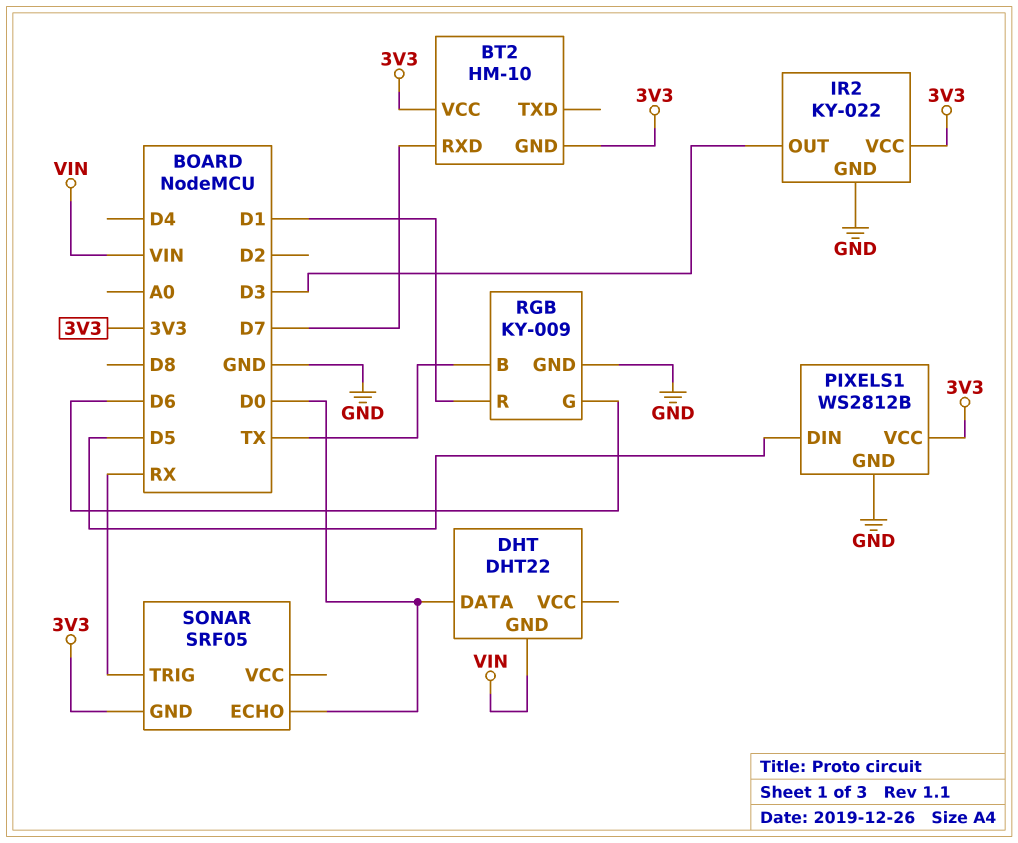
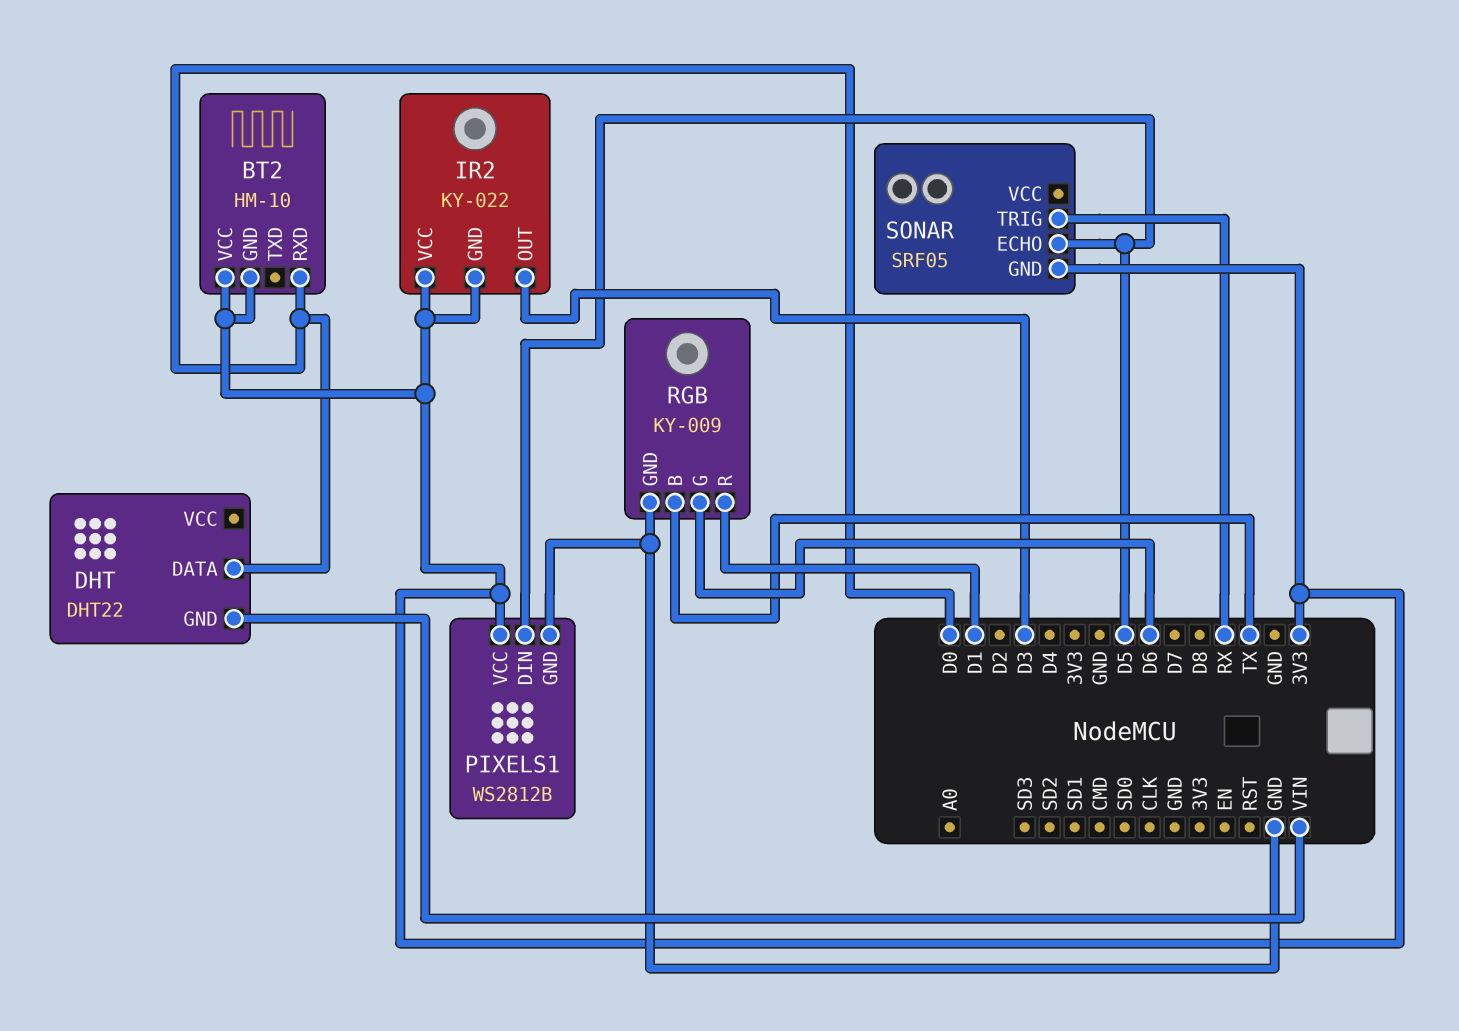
BT2 pin RXD: D7 -> D0
IR2 pin GND: GND -> 3V3
SONAR pin ECHO: D0 -> D5

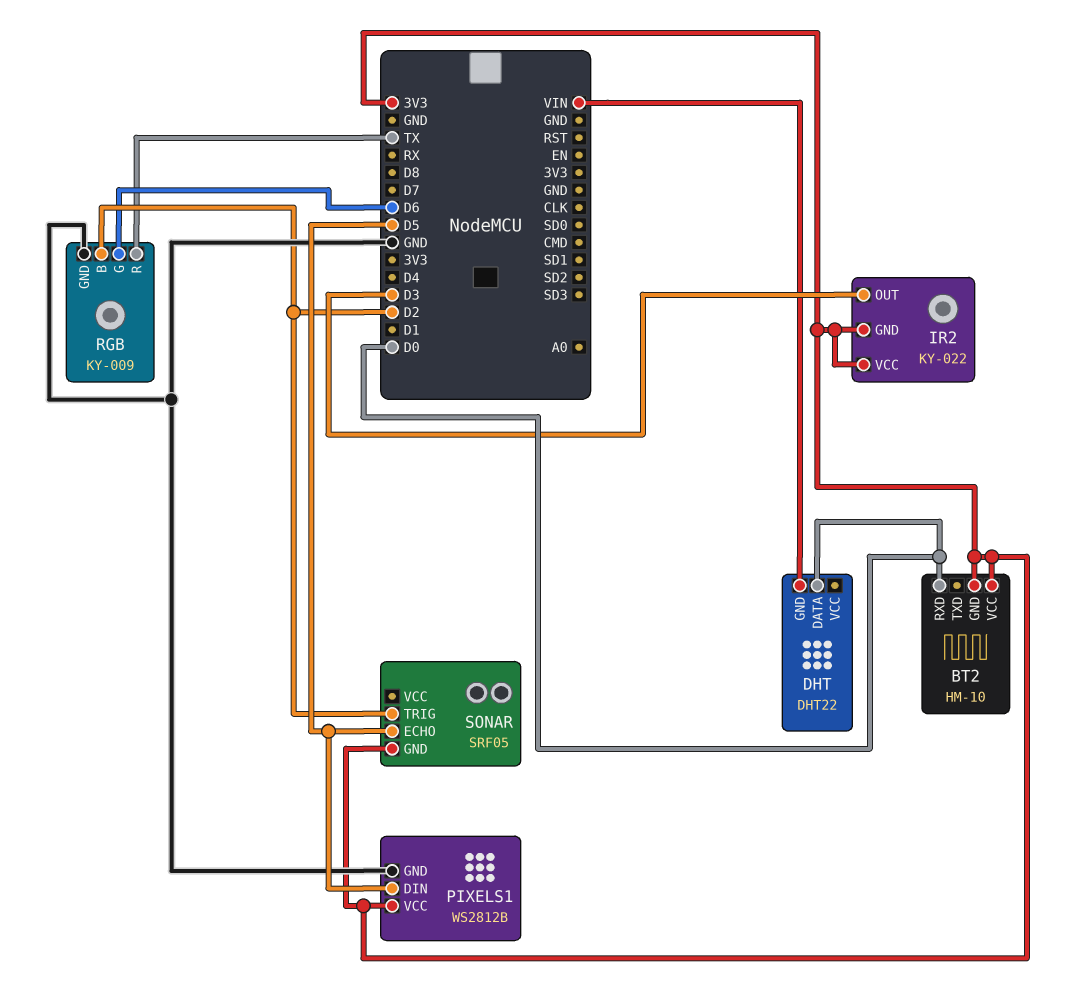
RGB pin B: TX -> D2
RGB pin R: D1 -> TX
SONAR pin TRIG: RX -> D2

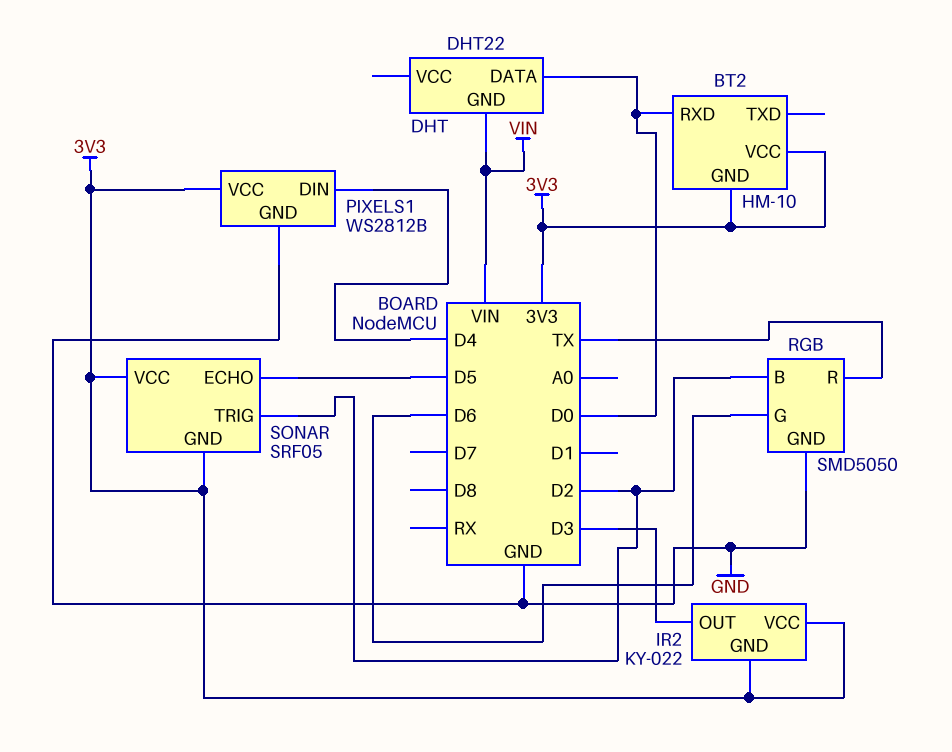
PIXELS1 pin DIN: D5 -> D4
RGB: KY-009 -> SMD5050
SONAR pin VCC: none -> 3V3

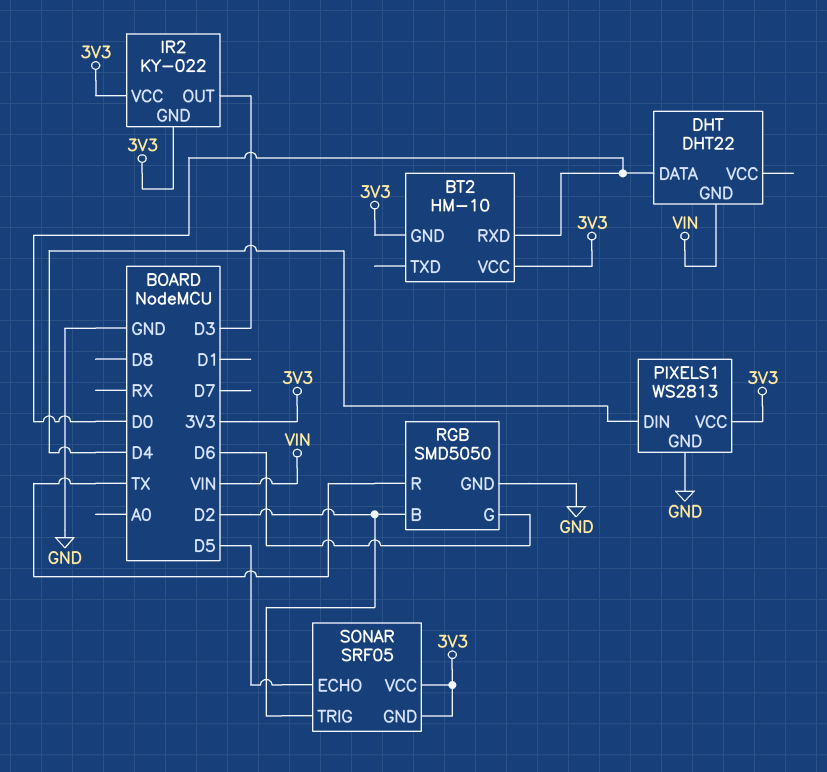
PIXELS1: WS2812B -> WS2813

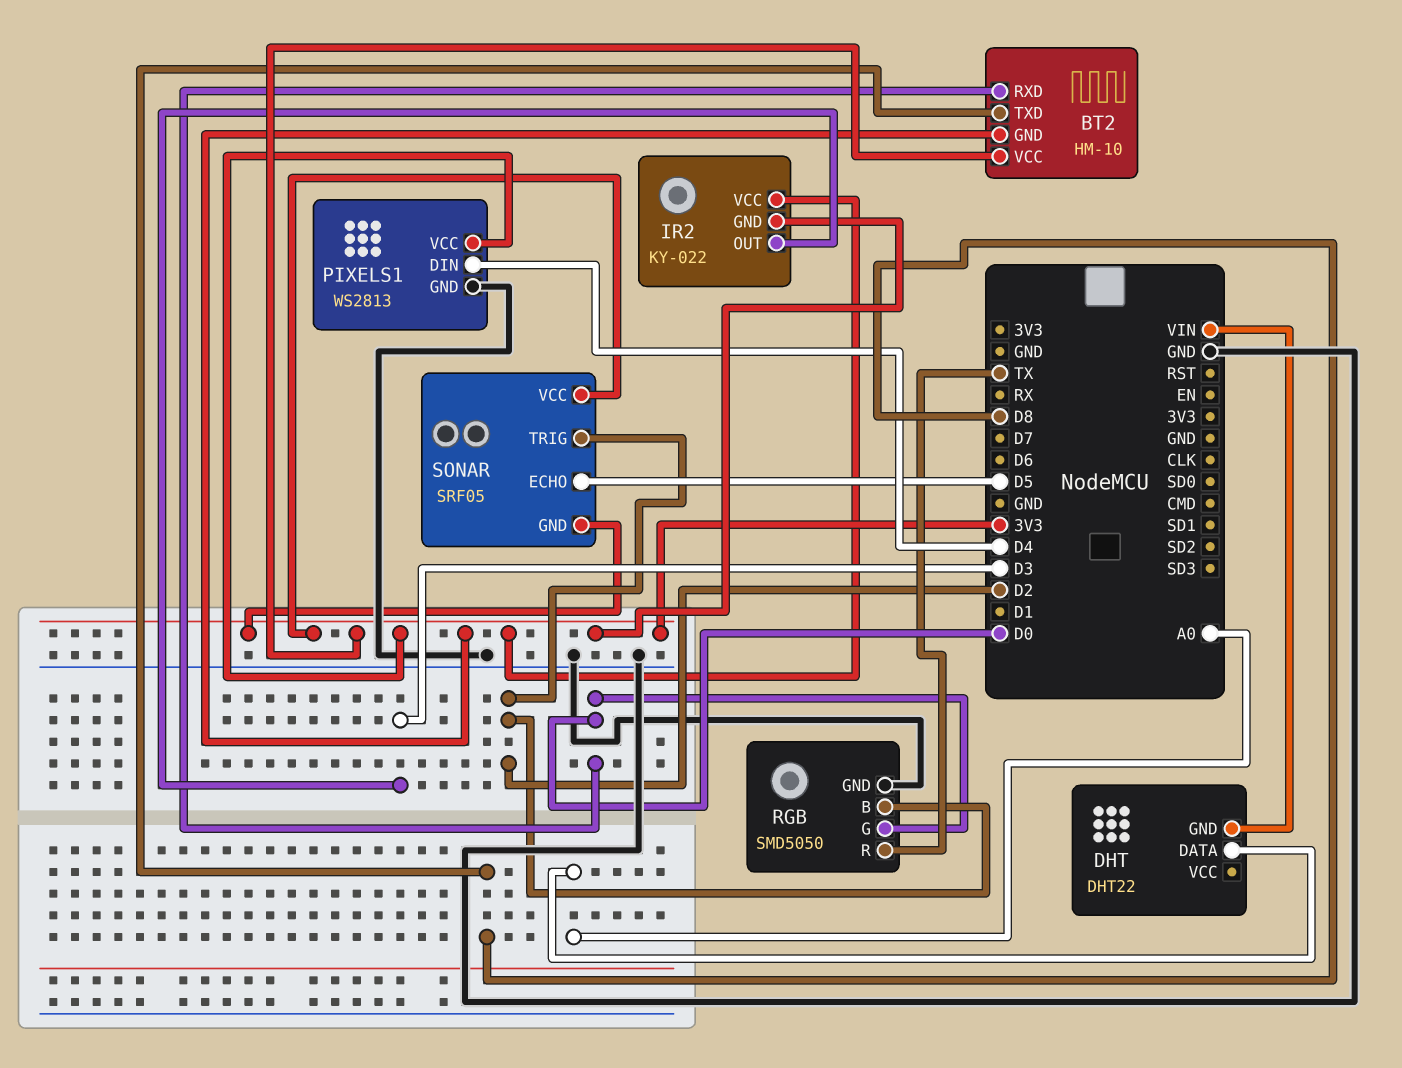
BT2 pin TXD: none -> D8
DHT pin DATA: D0 -> A0
RGB pin G: D6 -> D0

